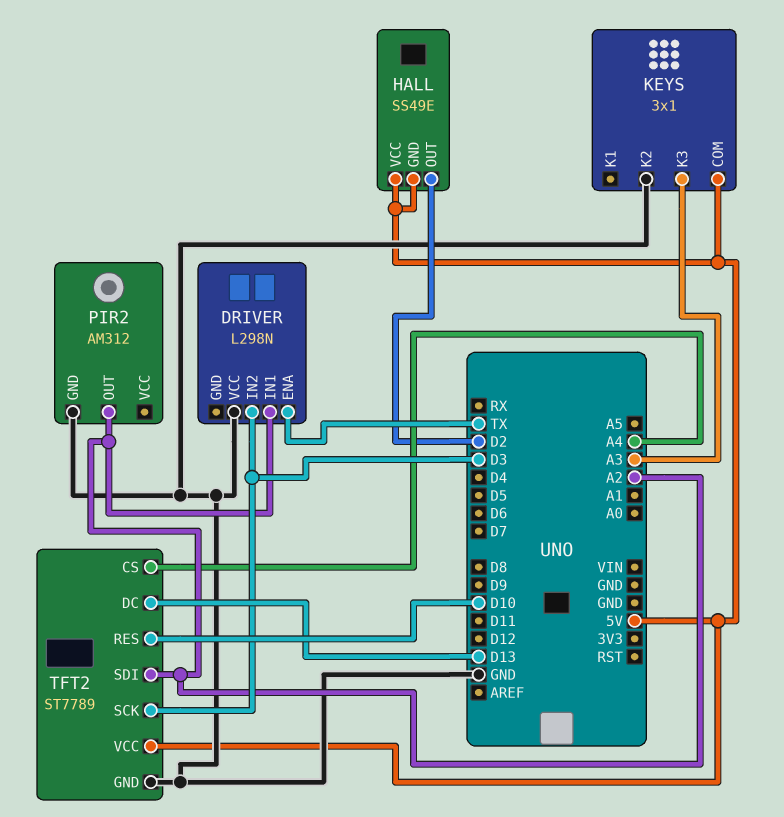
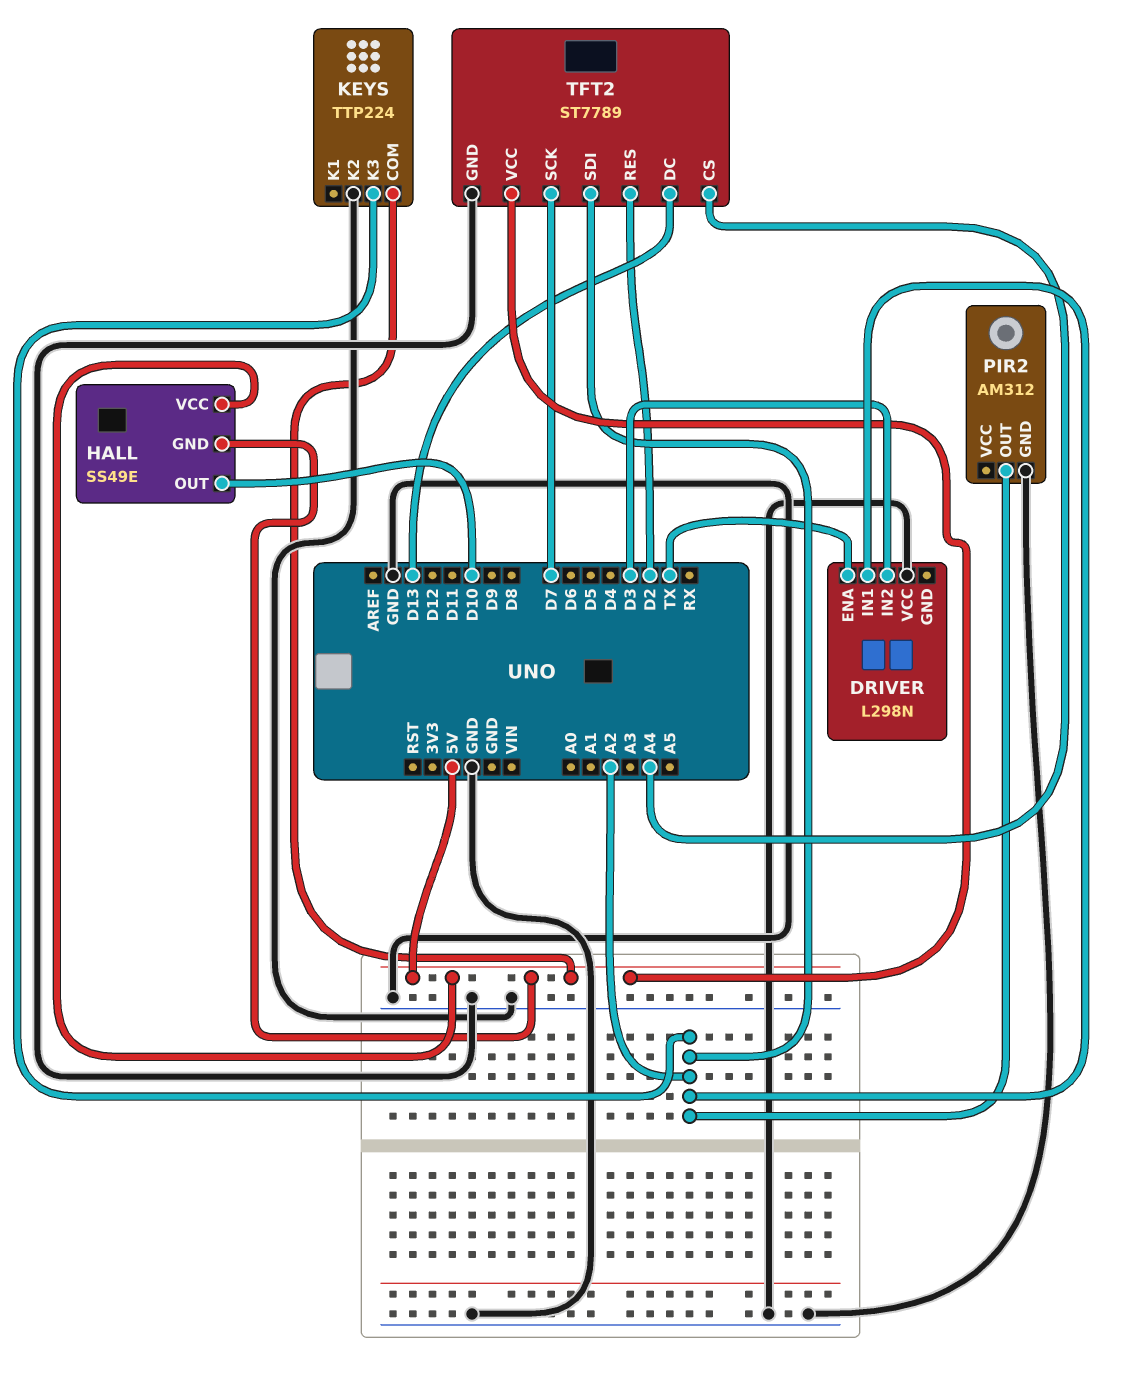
HALL pin OUT: D2 -> D10
KEYS: 3x1 -> TTP224
KEYS pin K3: A3 -> A2
TFT2 pin RES: D10 -> D2
TFT2 pin SCK: D3 -> D7

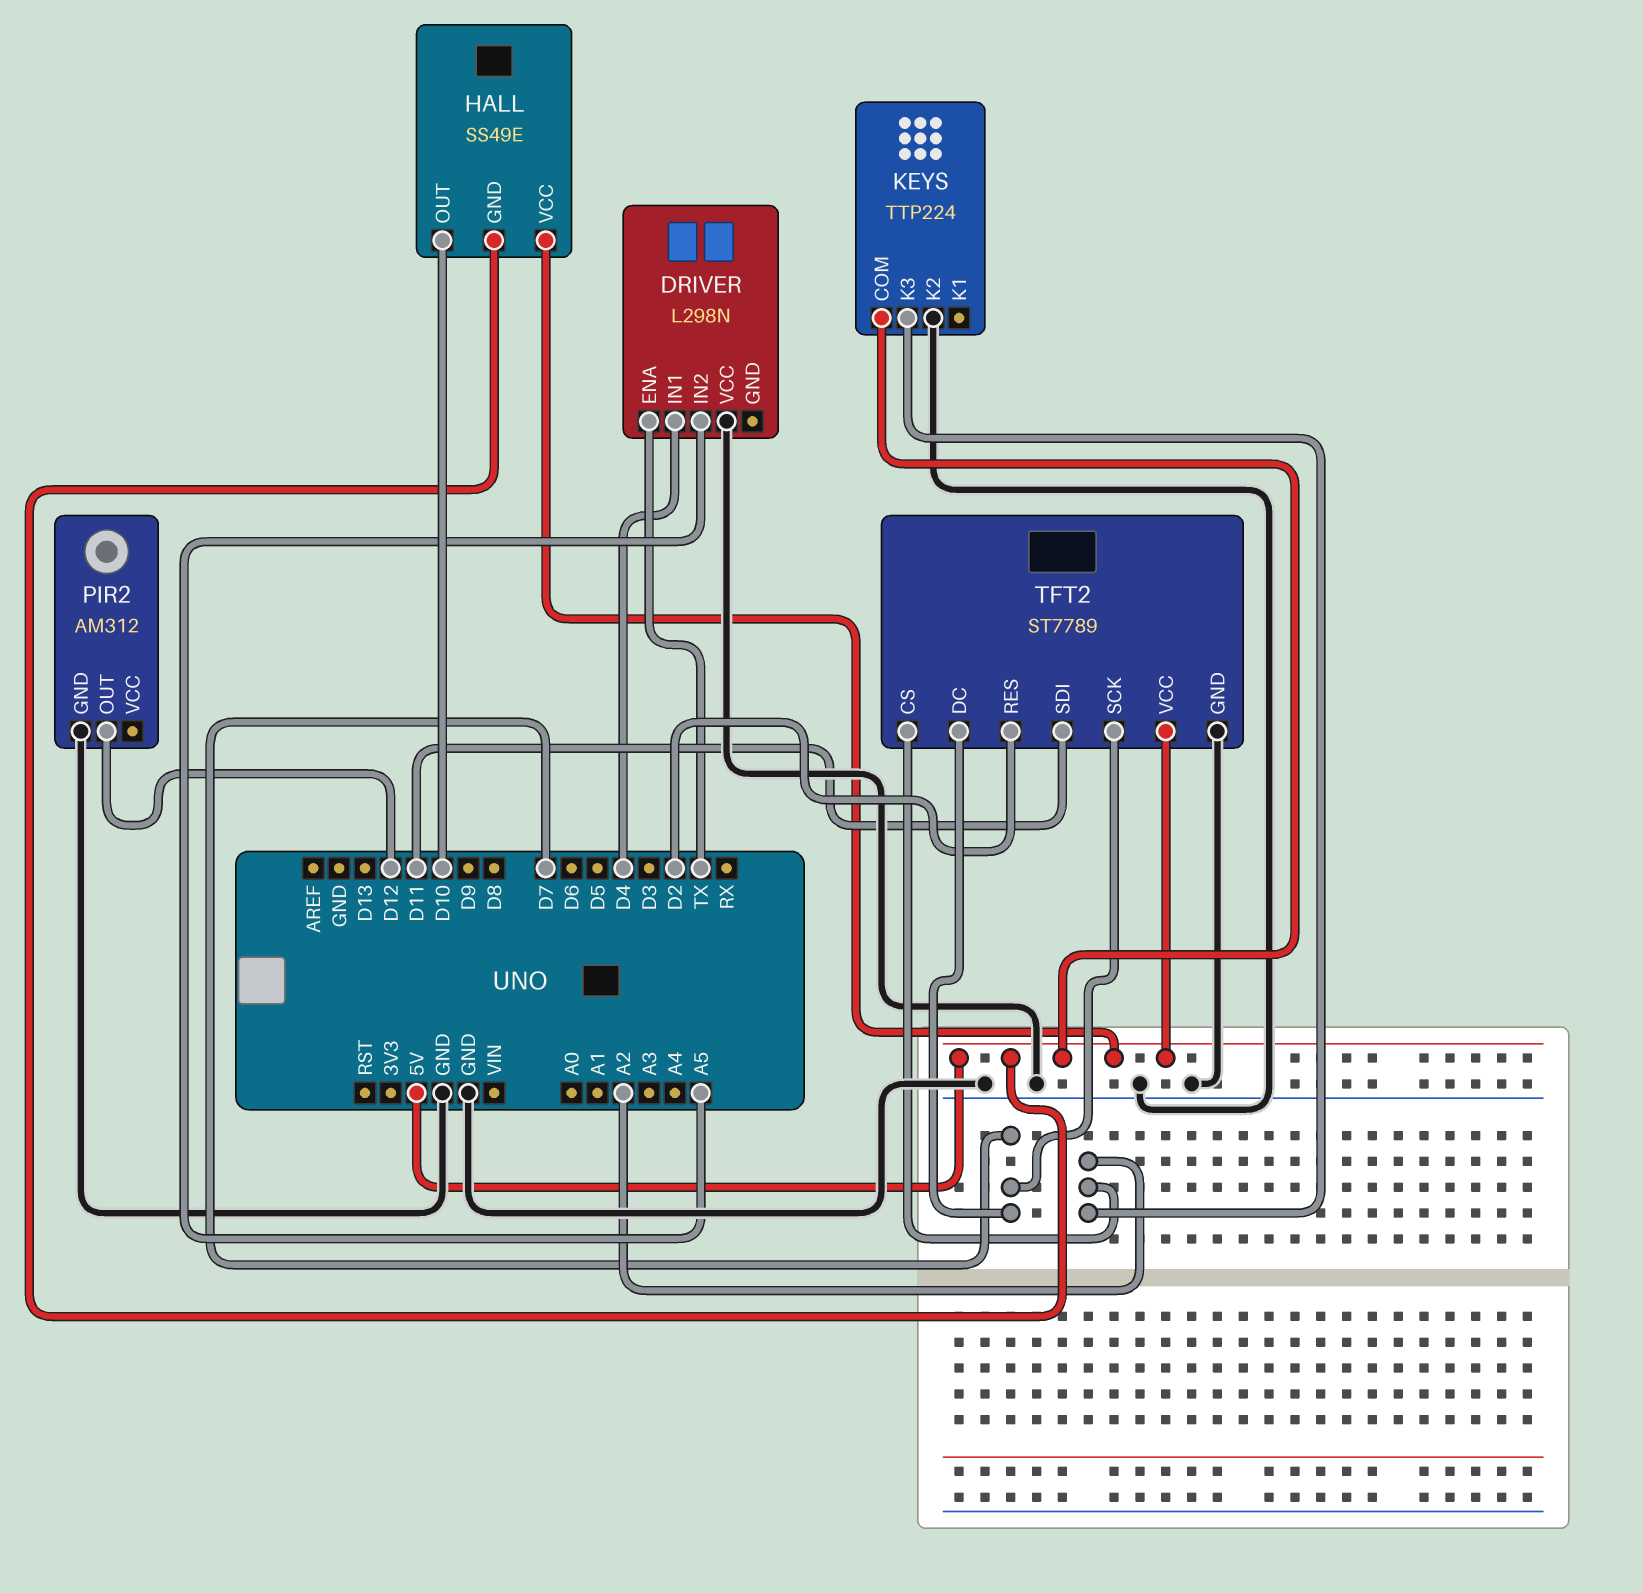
DRIVER pin IN1: A2 -> D4
DRIVER pin IN2: D3 -> A5
PIR2 pin OUT: A2 -> D12
TFT2 pin CS: A4 -> A2
TFT2 pin DC: D13 -> D7
TFT2 pin SDI: A2 -> D11

